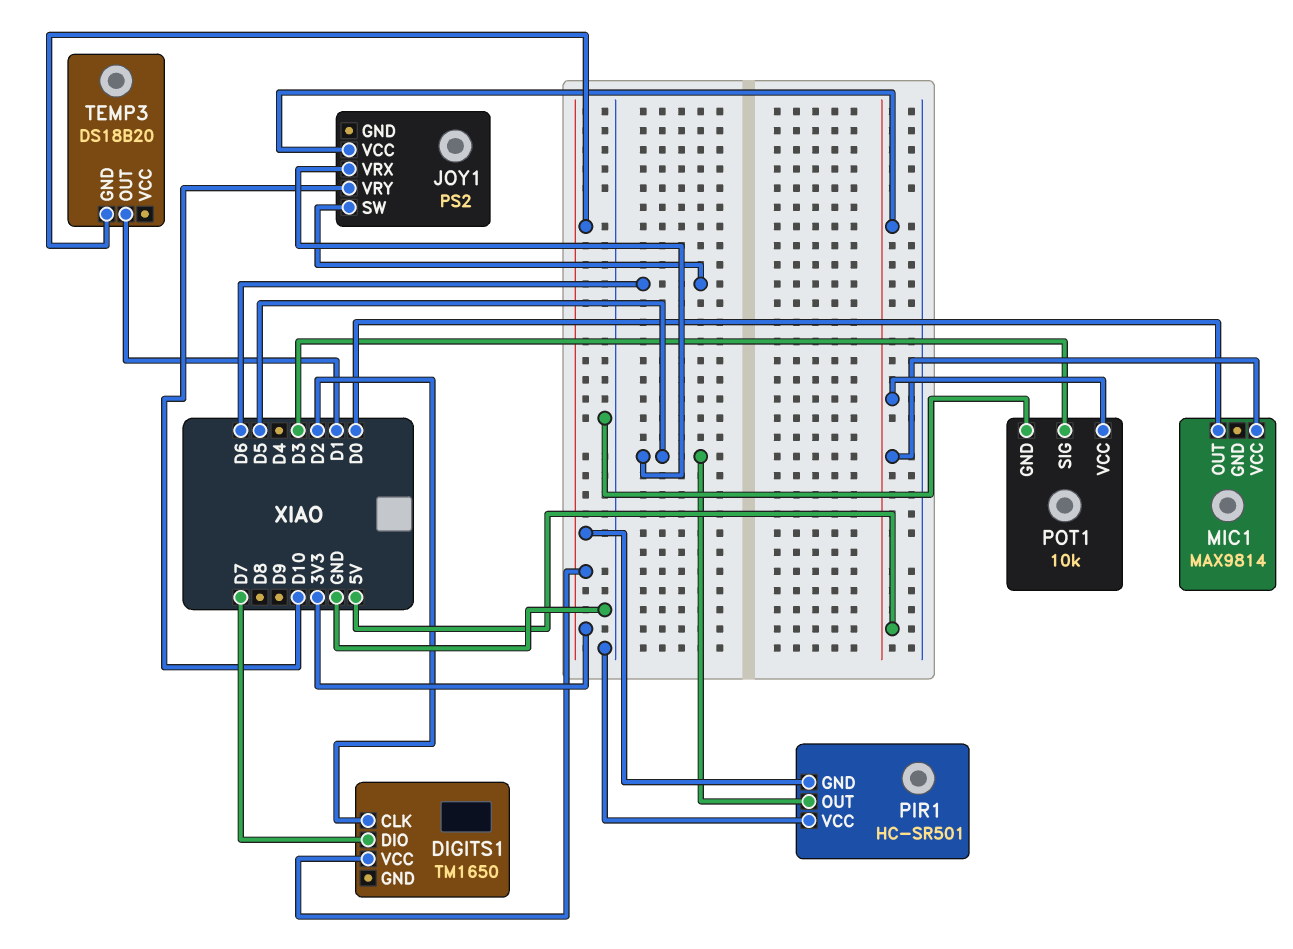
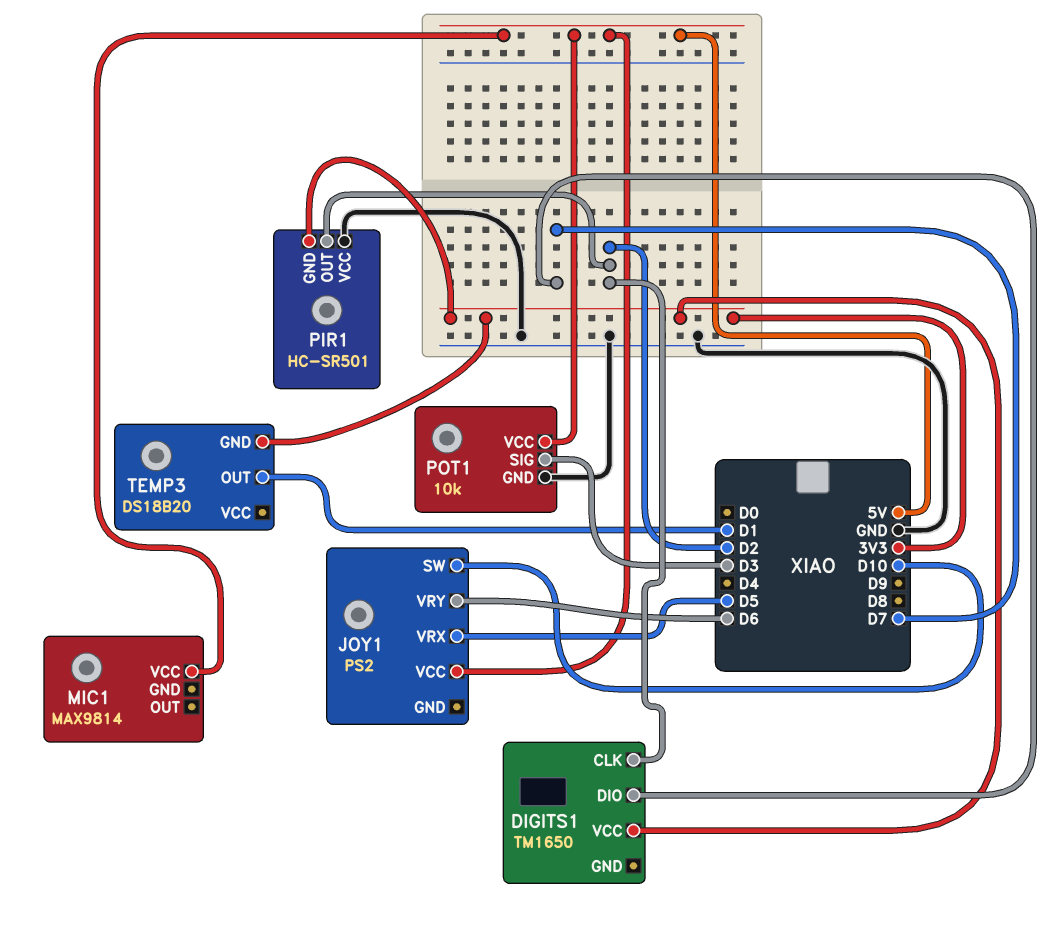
JOY1 pin SW: D6 -> D10
JOY1 pin VRY: D10 -> D6
MIC1 pin OUT: D0 -> none
PIR1 pin OUT: D5 -> D2

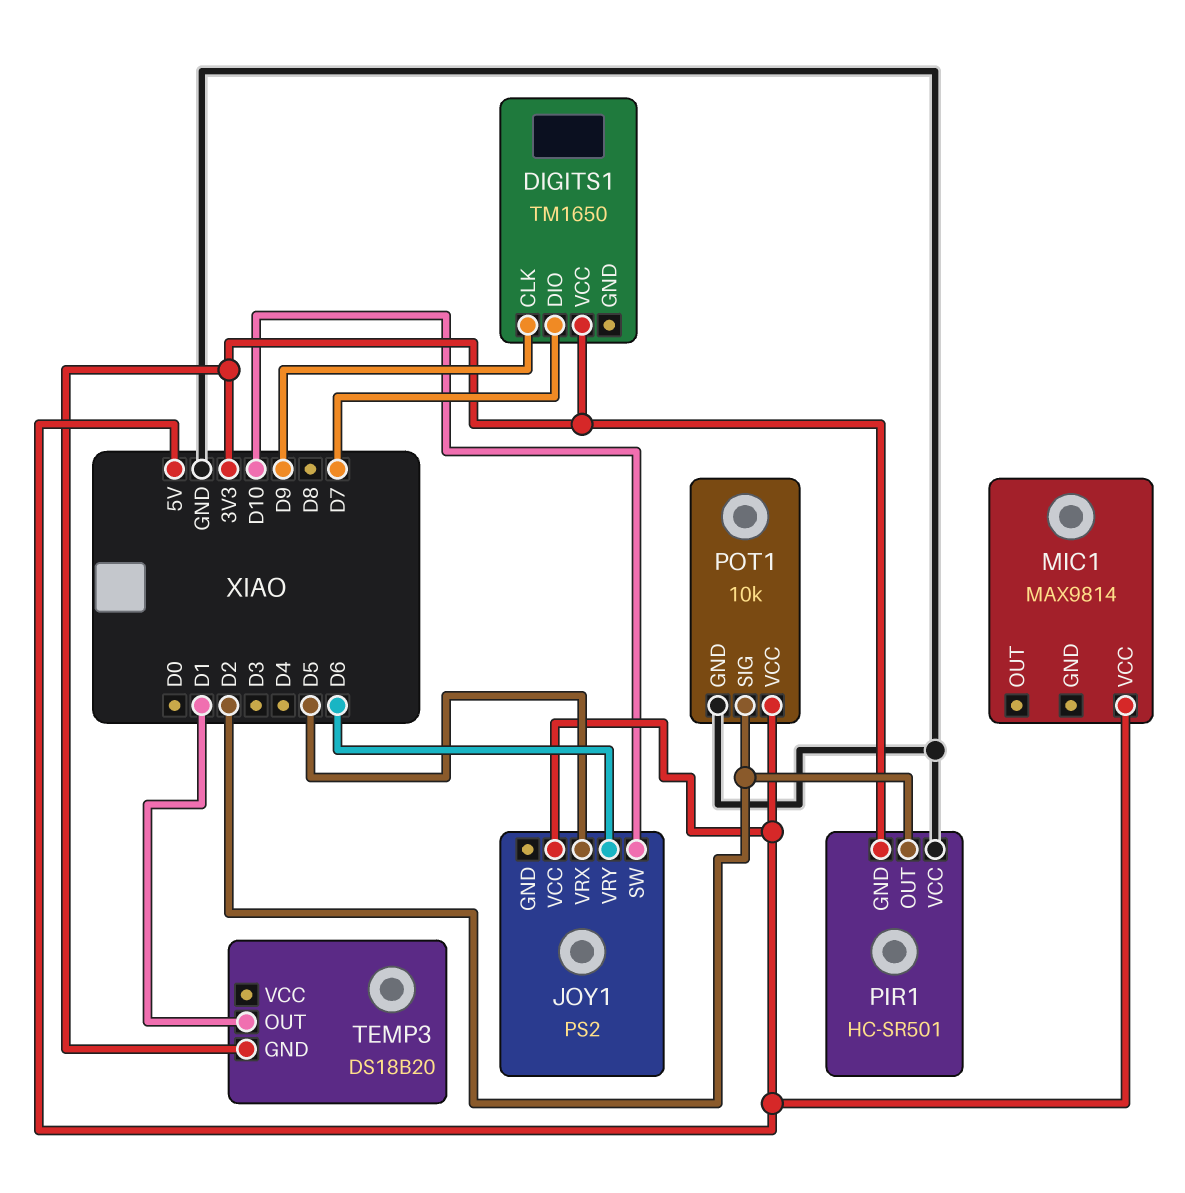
DIGITS1 pin CLK: D2 -> D9
POT1 pin SIG: D3 -> D2

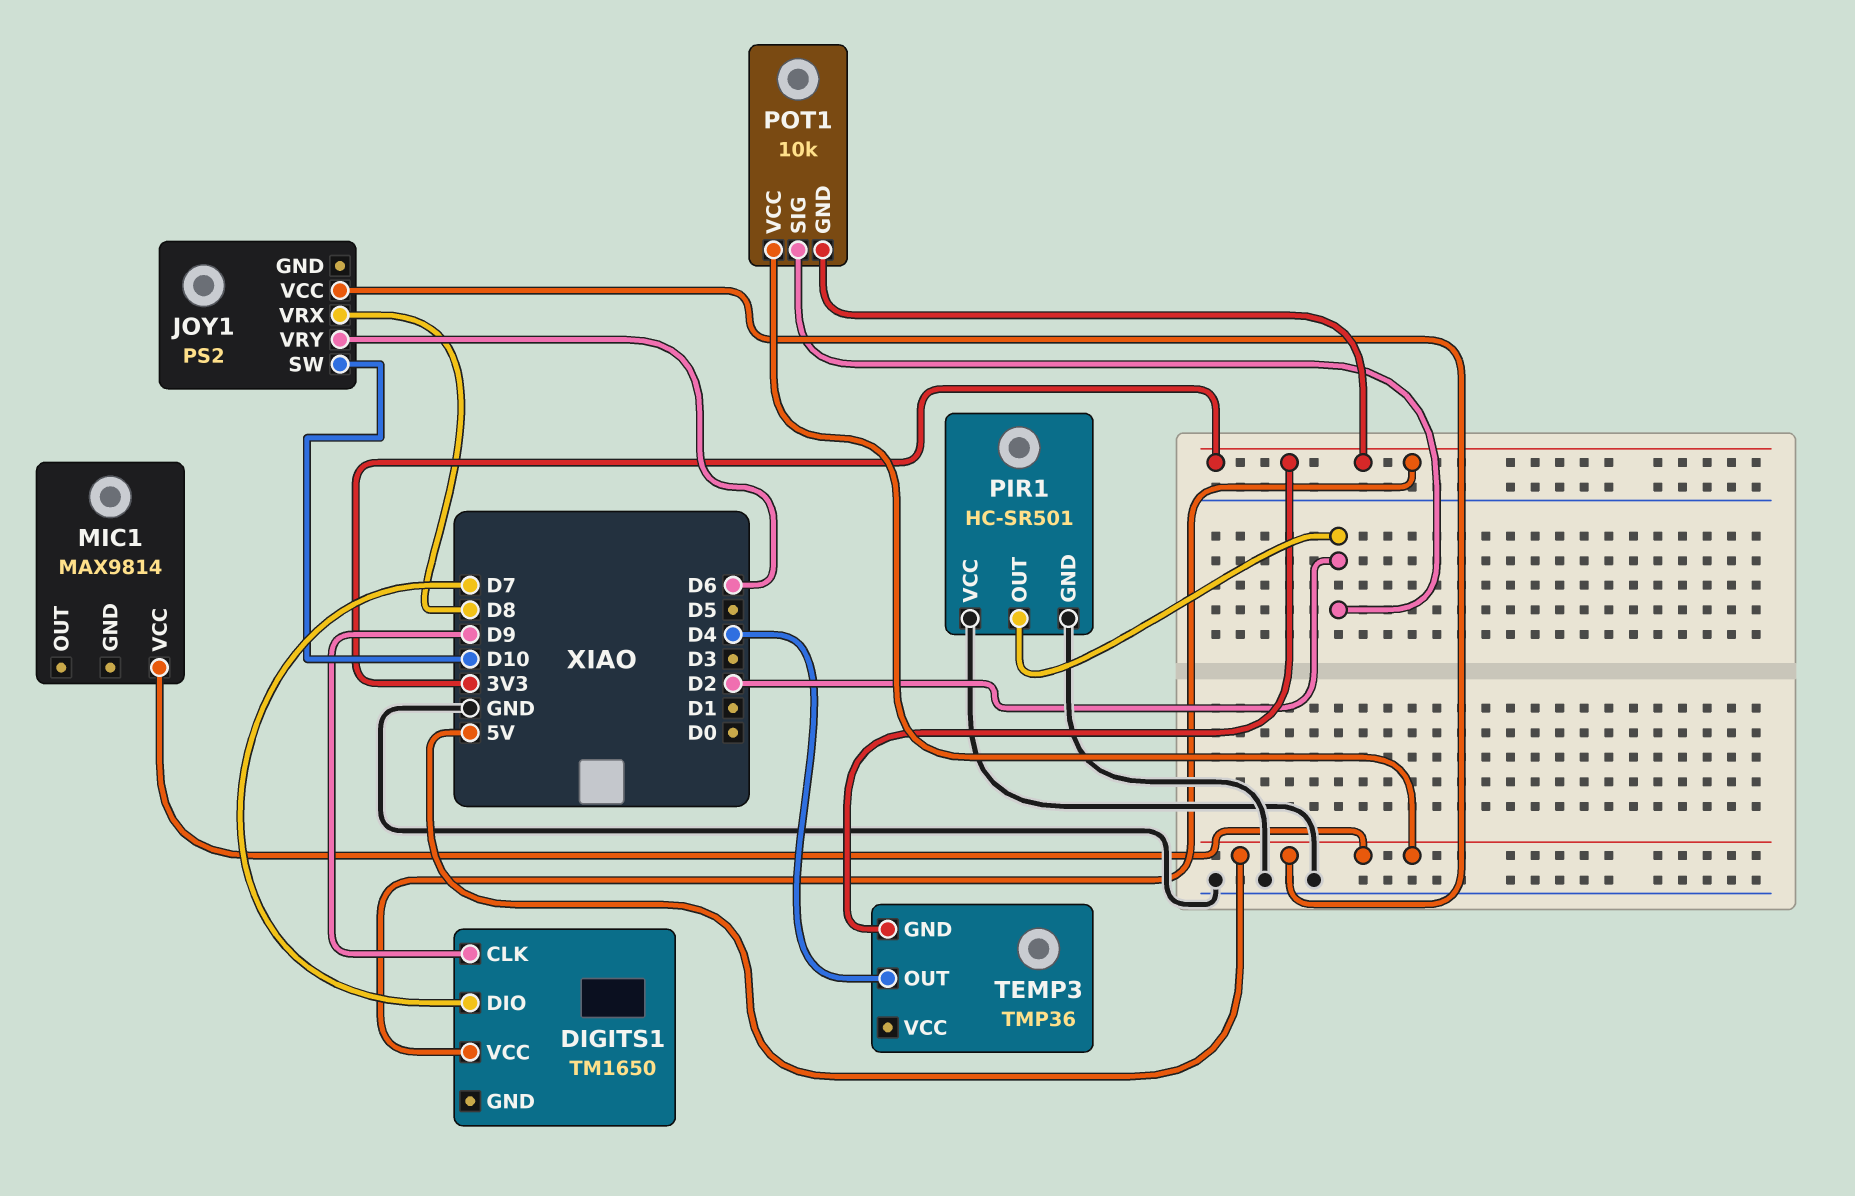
JOY1 pin VRX: D5 -> D8
PIR1 pin GND: 3V3 -> GND
POT1 pin GND: GND -> 3V3
TEMP3: DS18B20 -> TMP36
TEMP3 pin OUT: D1 -> D4

